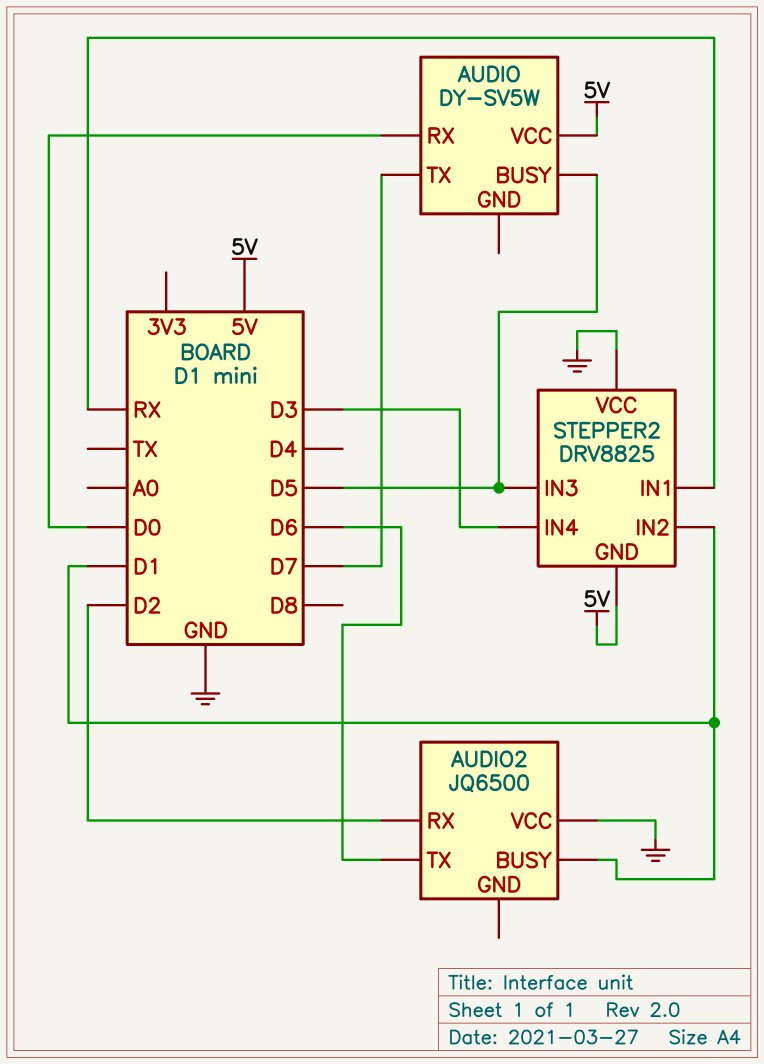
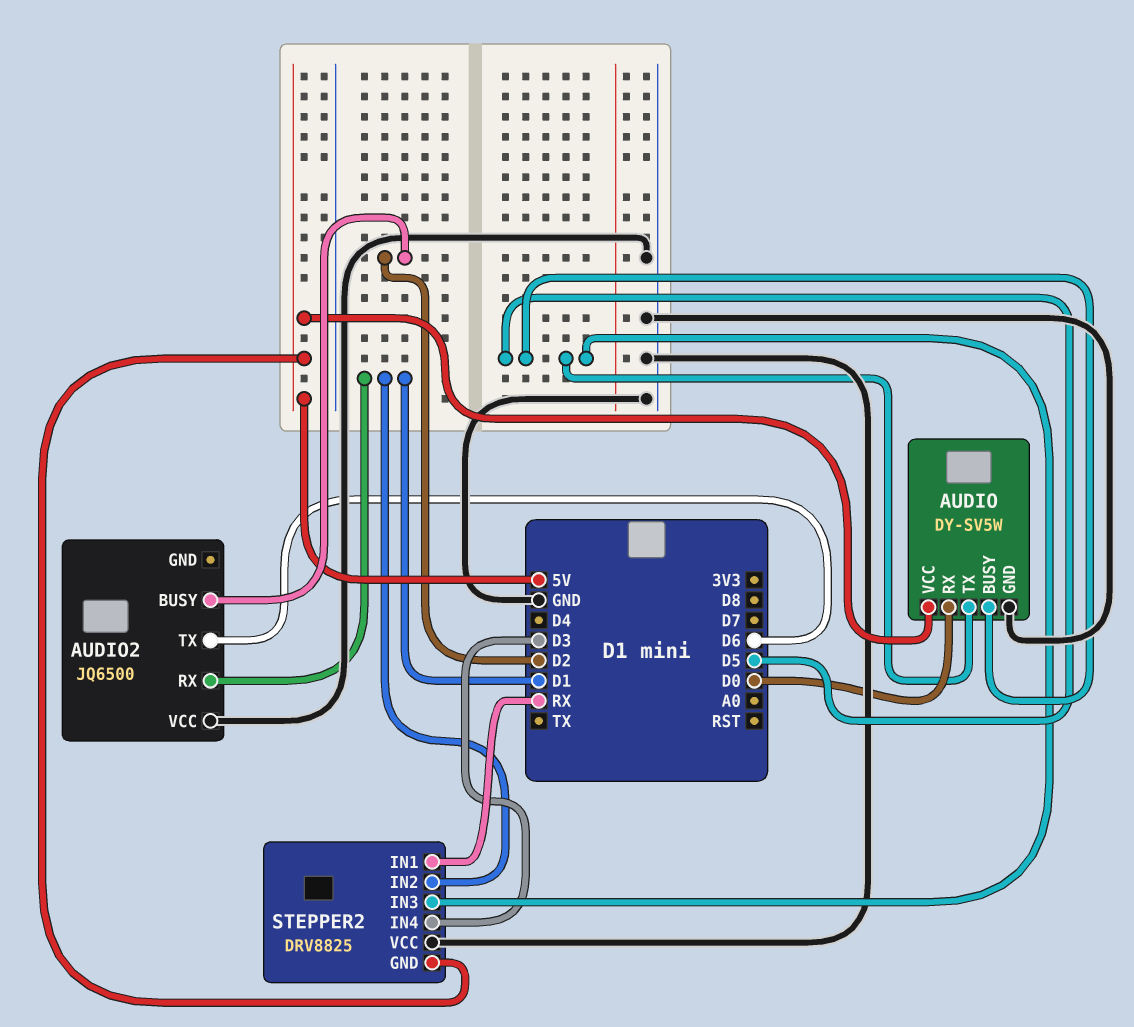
AUDIO pin GND: none -> GND
AUDIO pin TX: D7 -> D5
AUDIO2 pin BUSY: D1 -> D2
AUDIO2 pin RX: D2 -> D1

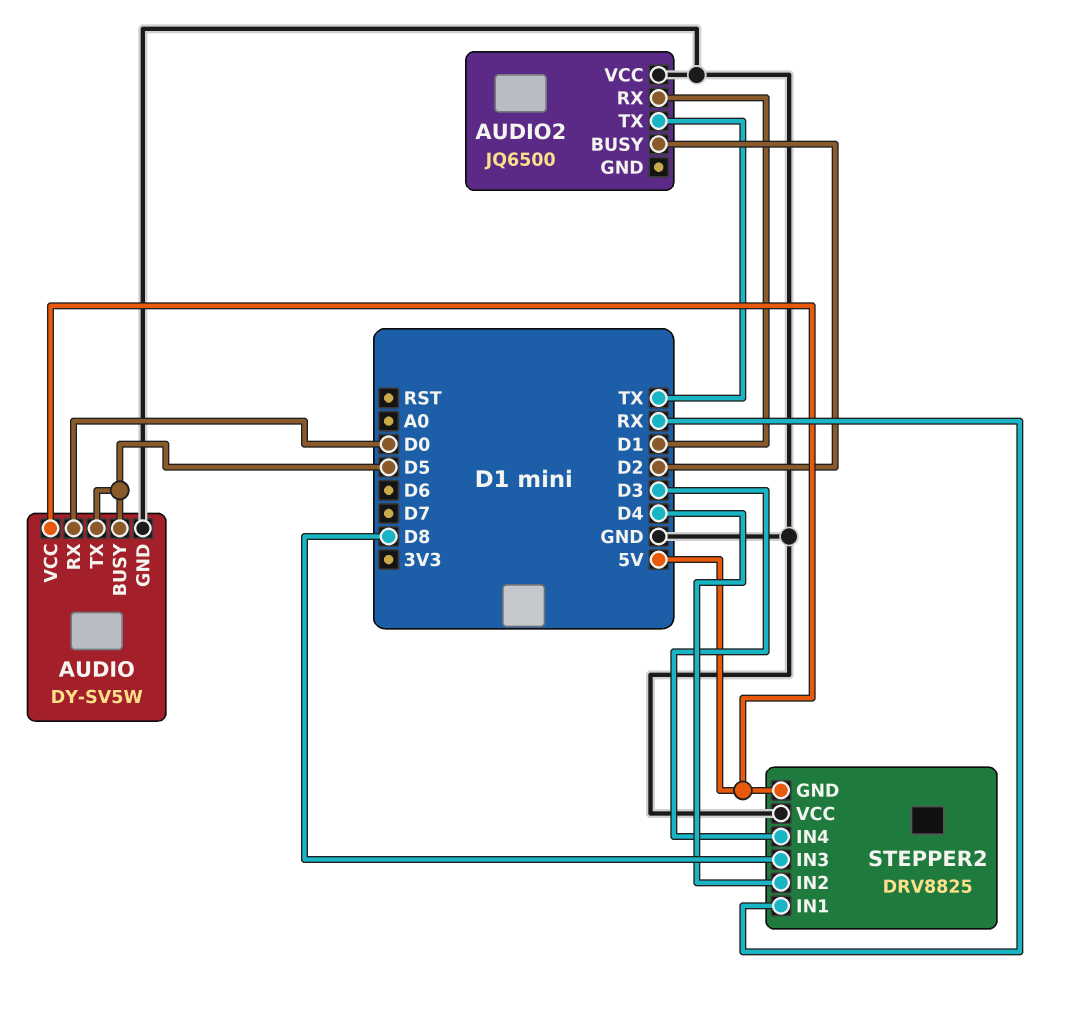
AUDIO2 pin TX: D6 -> TX
STEPPER2 pin IN2: D1 -> D4
STEPPER2 pin IN3: D5 -> D8

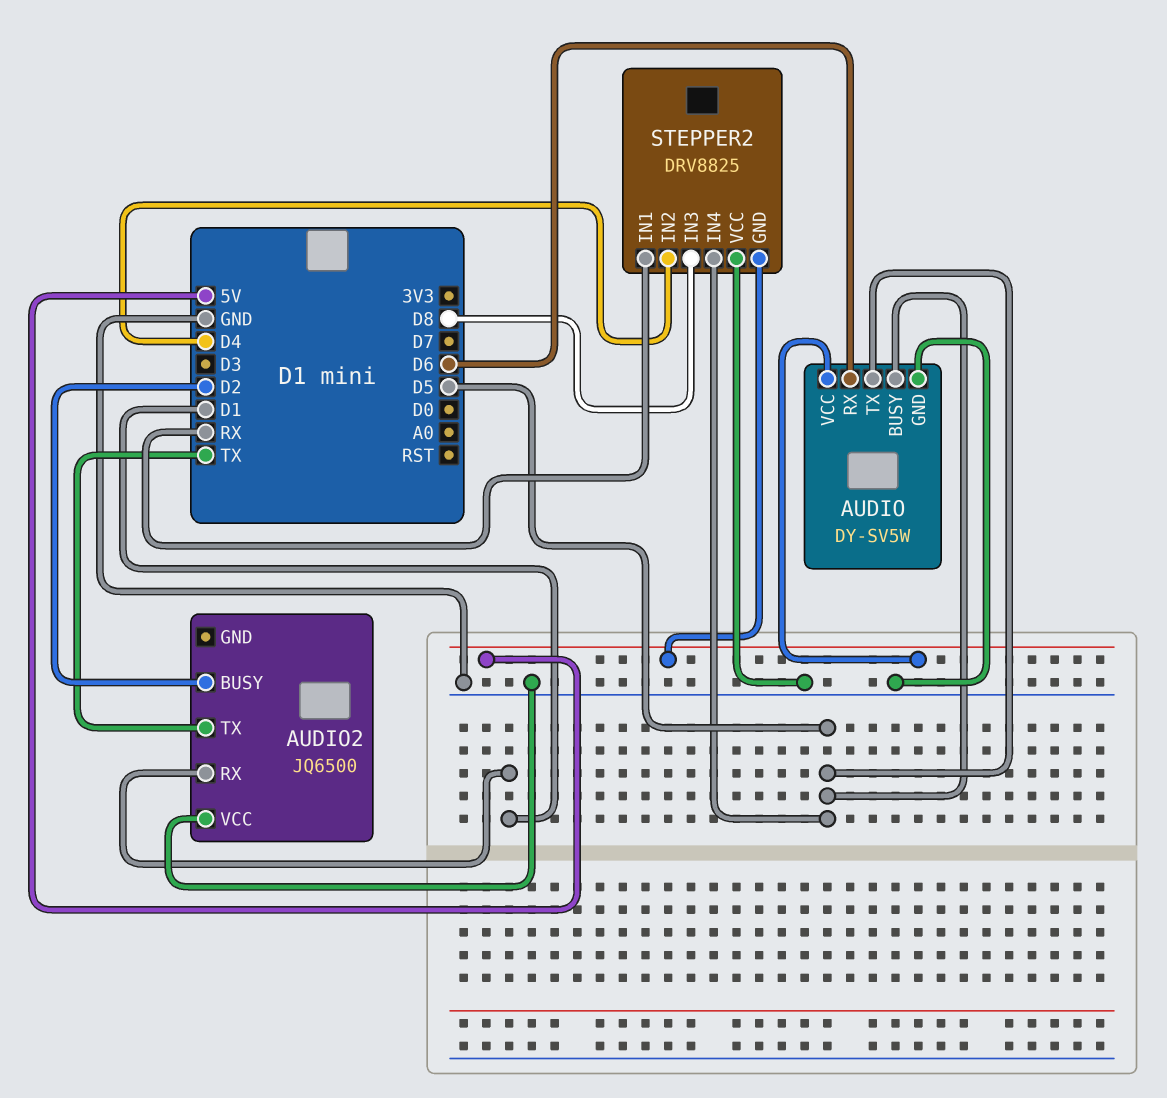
AUDIO pin RX: D0 -> D6
STEPPER2 pin IN4: D3 -> D5

